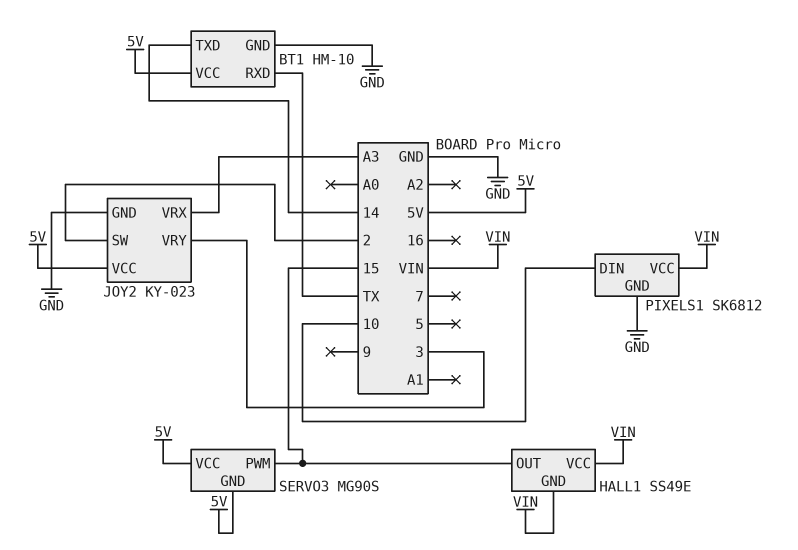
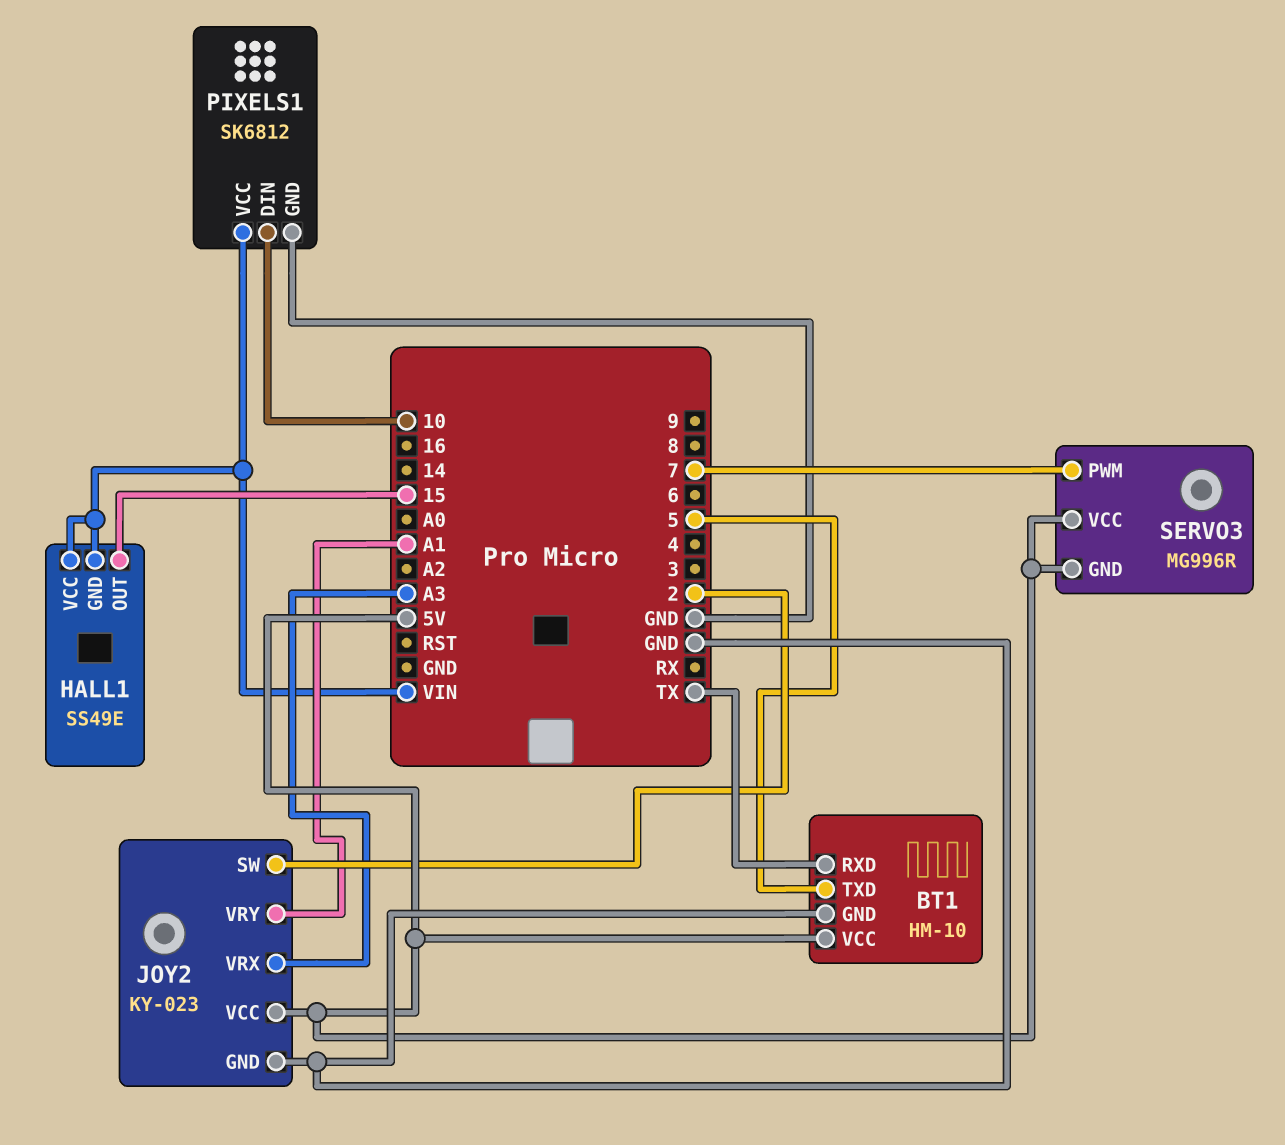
BT1 pin TXD: 14 -> 5
JOY2 pin VRY: 3 -> A1
SERVO3: MG90S -> MG996R
SERVO3 pin PWM: 15 -> 7

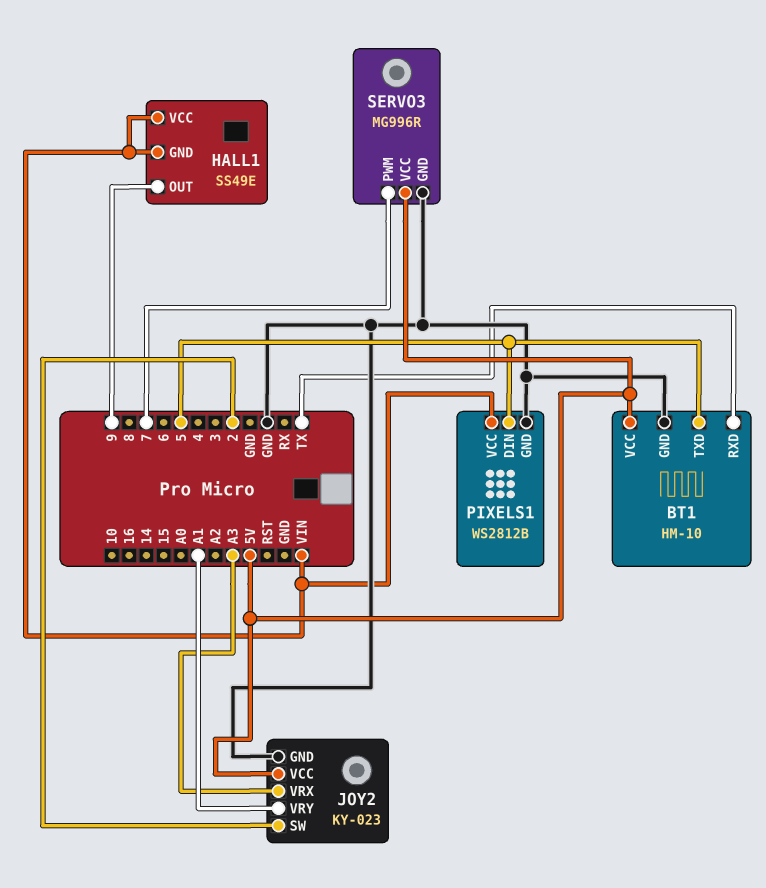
HALL1 pin OUT: 15 -> 9
PIXELS1: SK6812 -> WS2812B
PIXELS1 pin DIN: 10 -> 5
SERVO3 pin GND: 5V -> GND

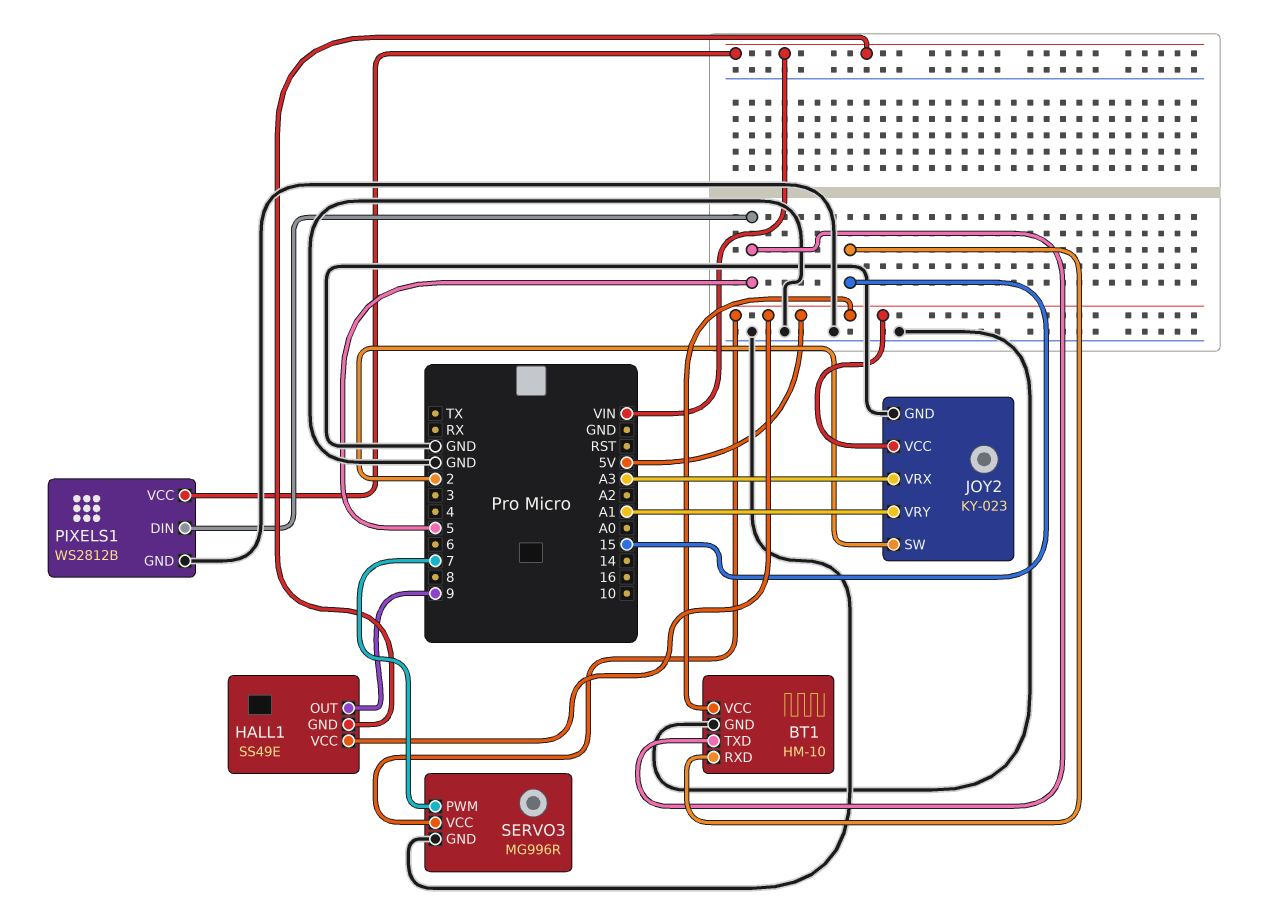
BT1 pin RXD: TX -> 15
HALL1 pin VCC: VIN -> 5V

